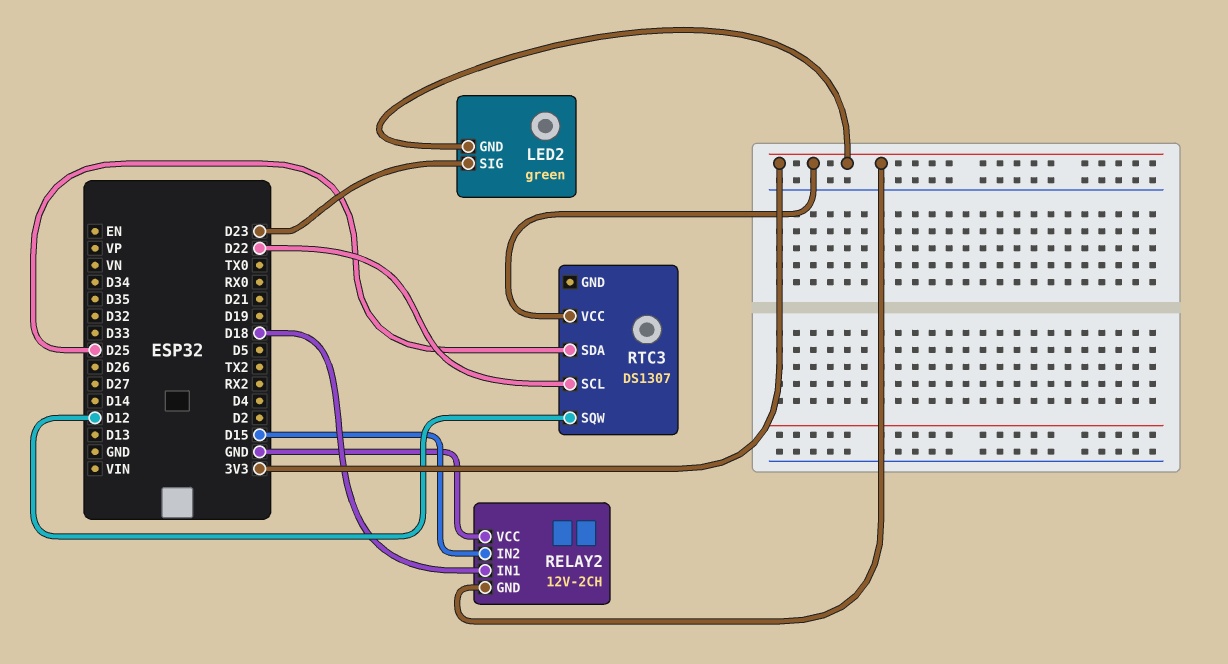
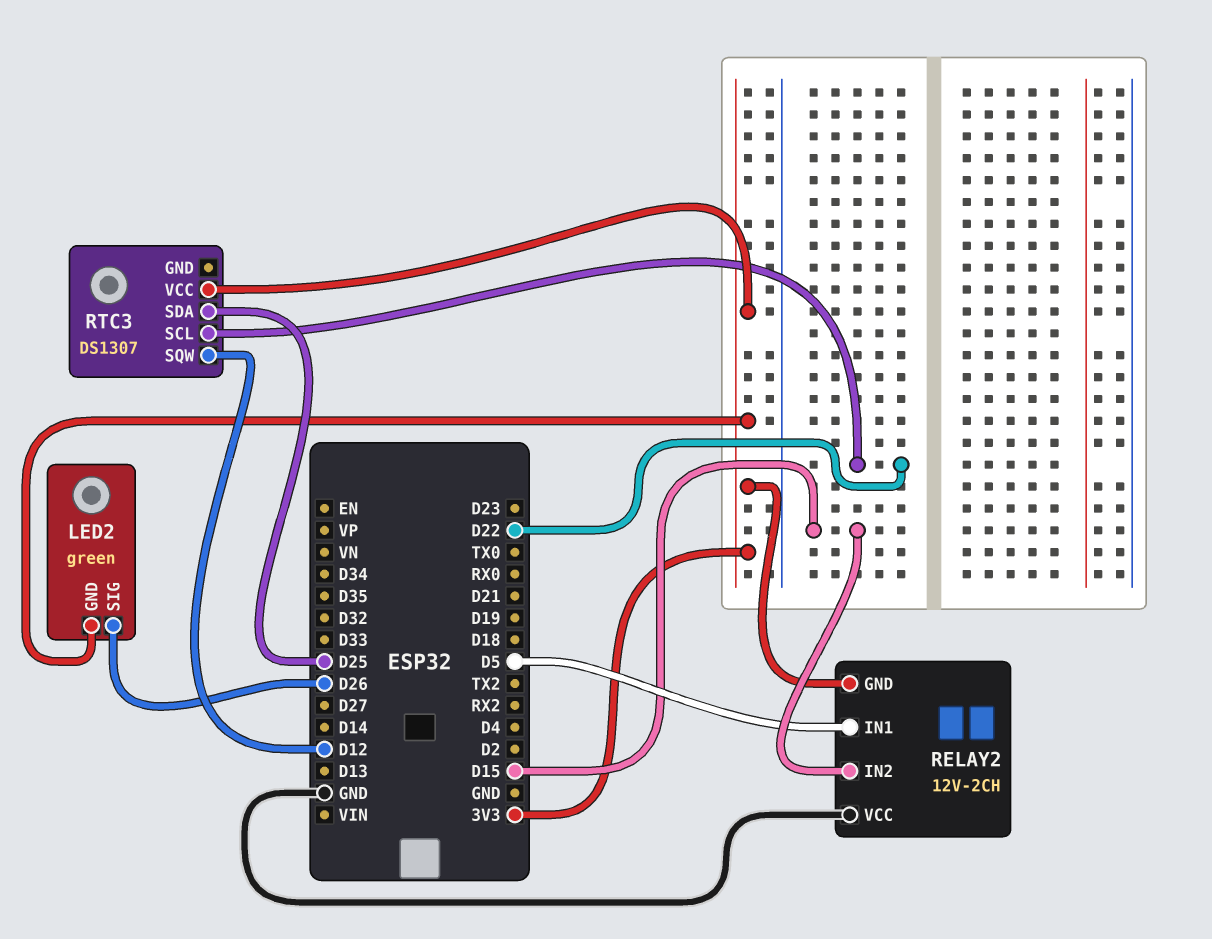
LED2 pin SIG: D23 -> D26
RELAY2 pin IN1: D18 -> D5

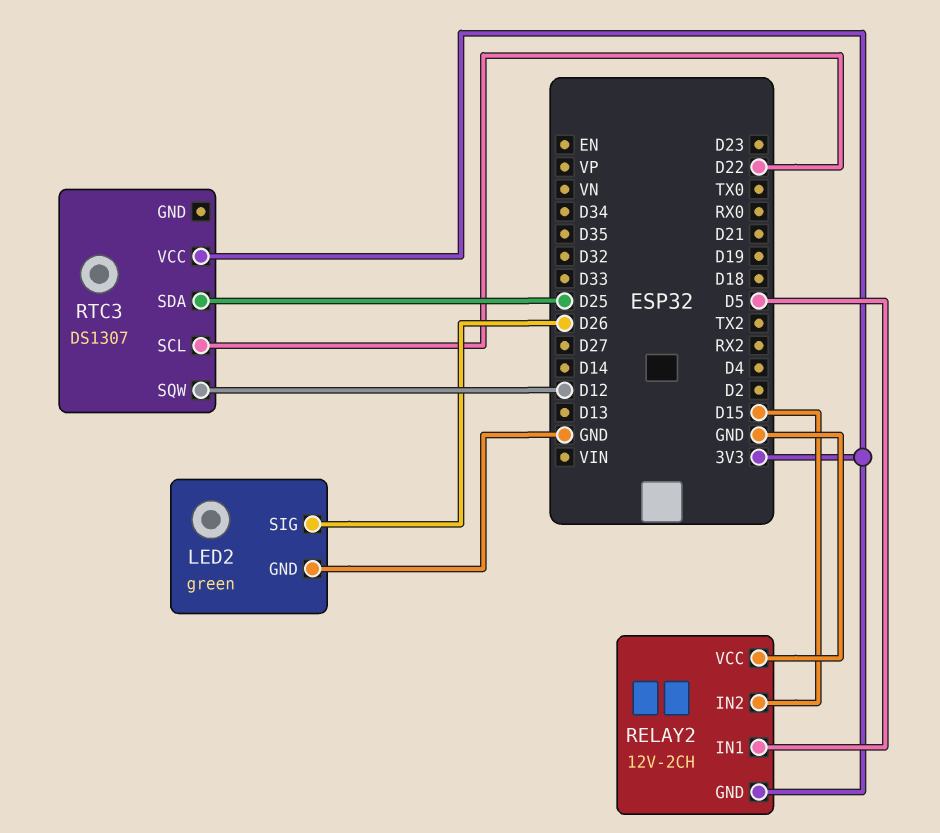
LED2 pin GND: 3V3 -> GND

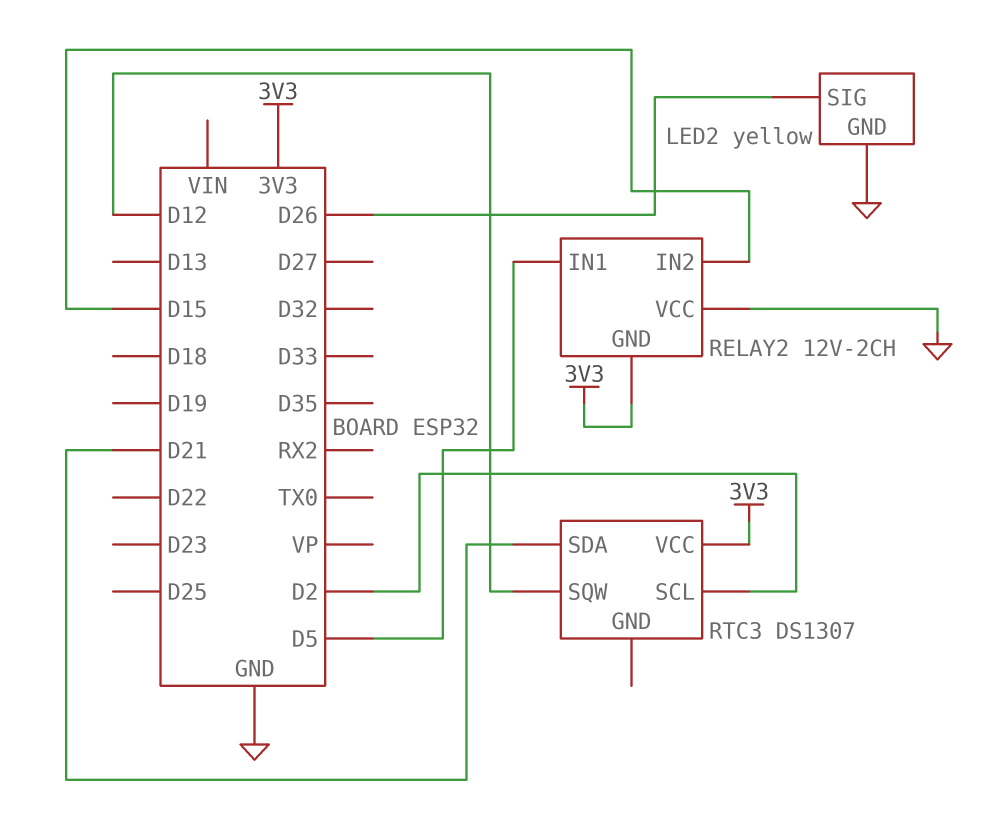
LED2: green -> yellow
RTC3 pin SCL: D22 -> D2
RTC3 pin SDA: D25 -> D21

